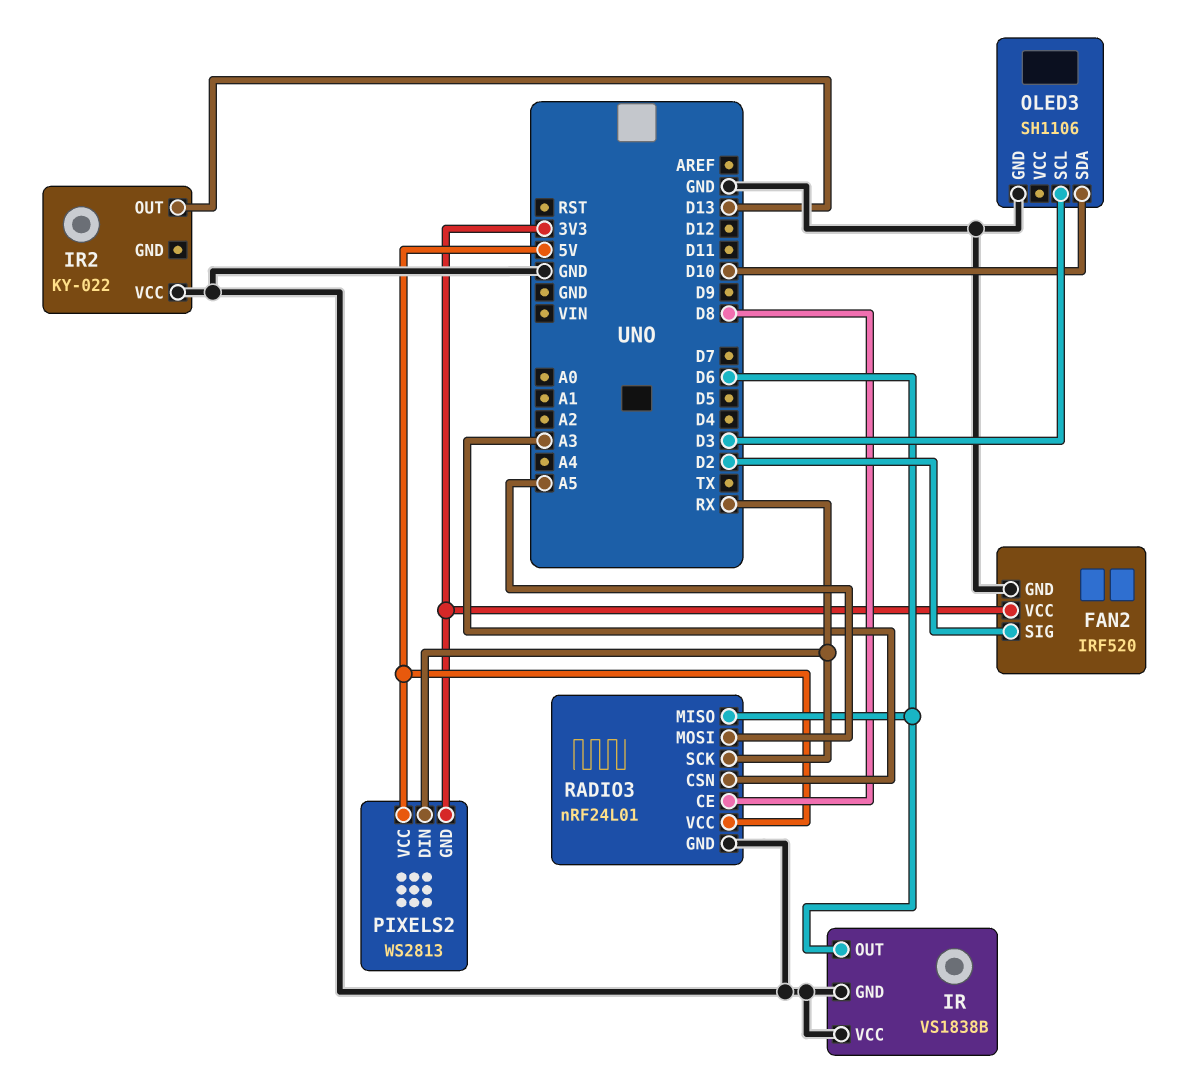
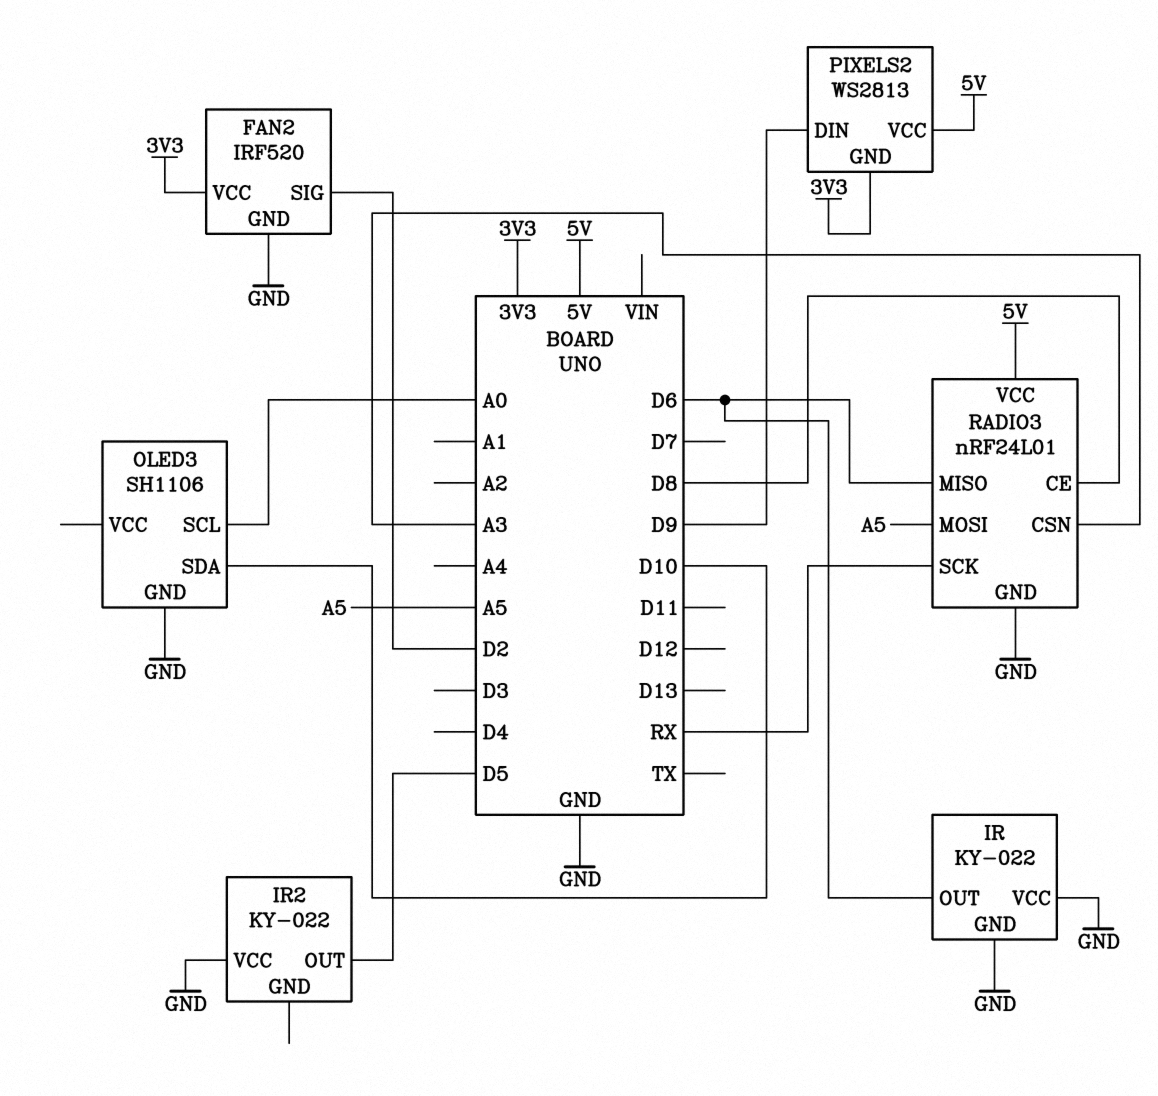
IR: VS1838B -> KY-022
IR2 pin OUT: D13 -> D5
OLED3 pin SCL: D3 -> A0
PIXELS2 pin DIN: RX -> D9

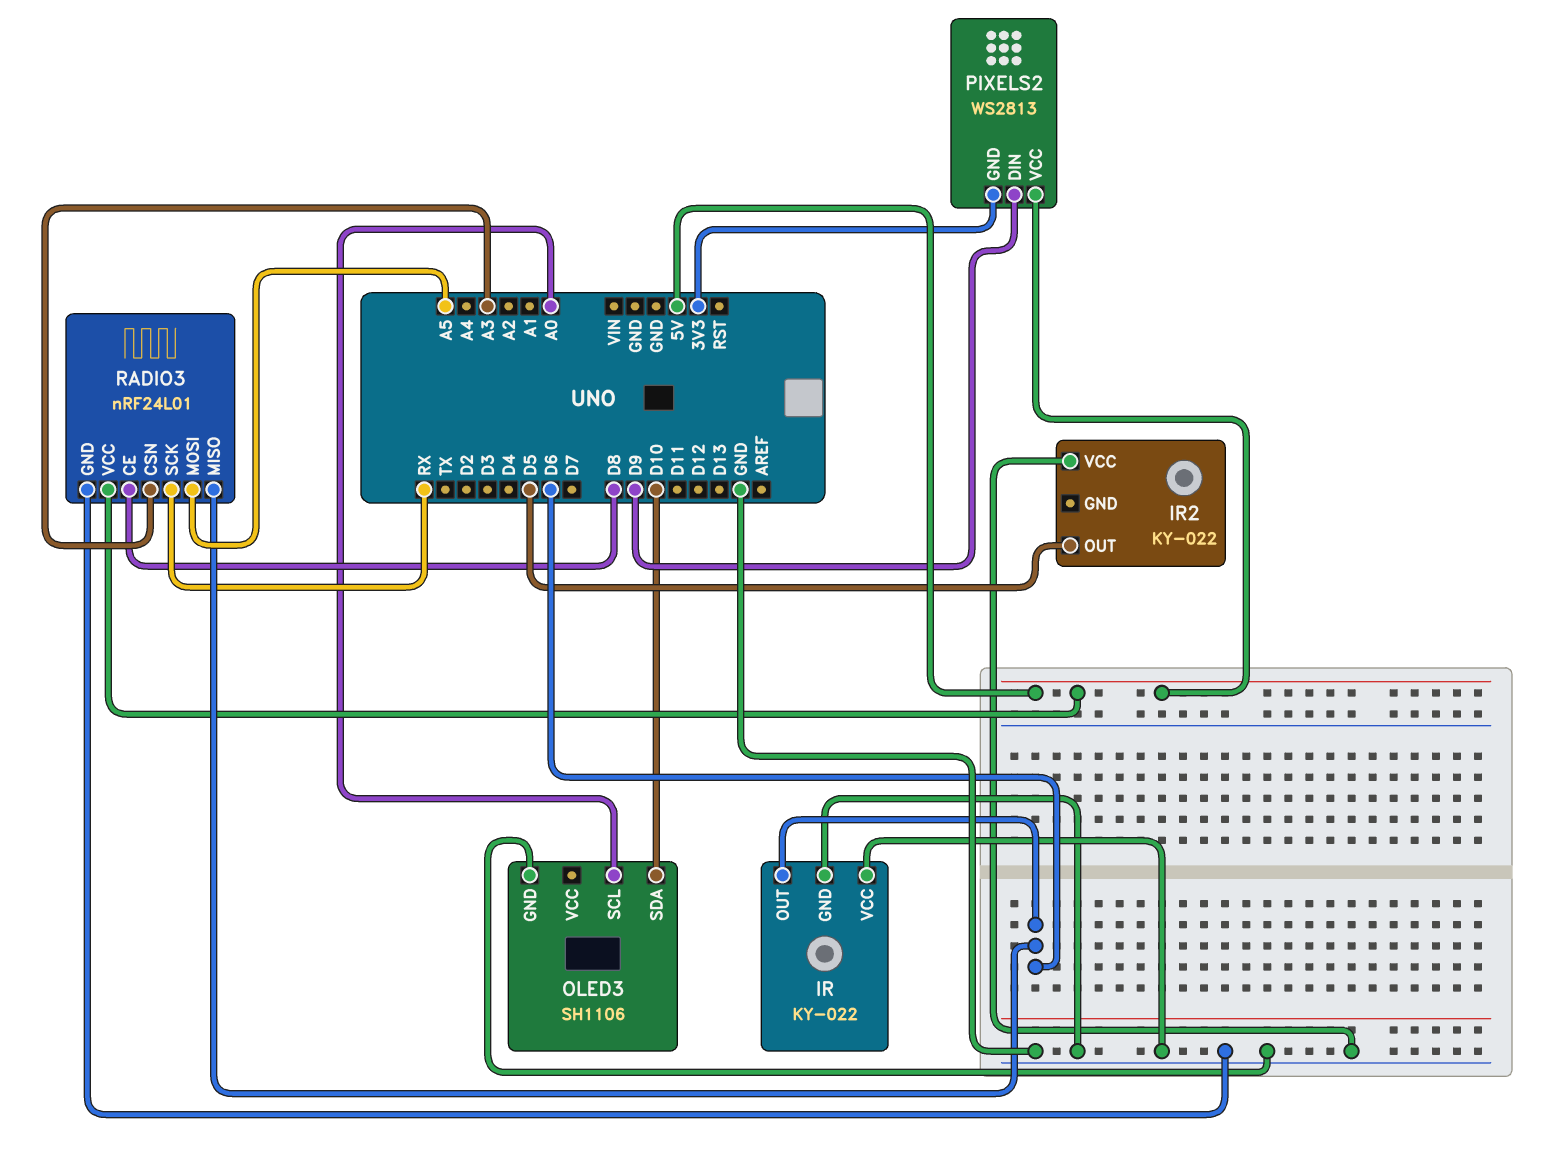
FAN2: IRF520 -> none
FAN2 pin GND: GND -> none
FAN2 pin SIG: D2 -> none
FAN2 pin VCC: 3V3 -> none

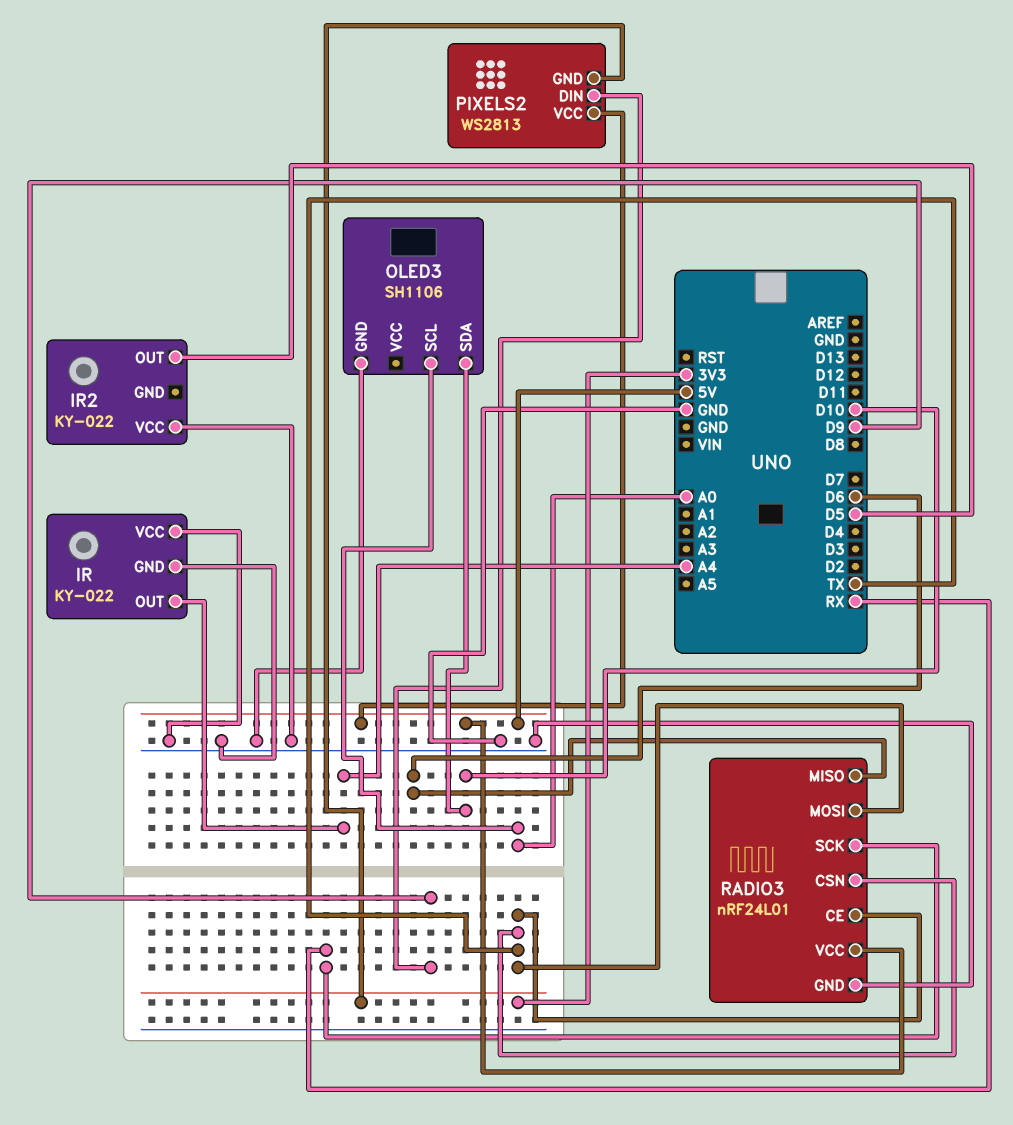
IR pin OUT: D6 -> A4
RADIO3 pin CE: D8 -> TX
RADIO3 pin CSN: A3 -> TX
RADIO3 pin MOSI: A5 -> TX

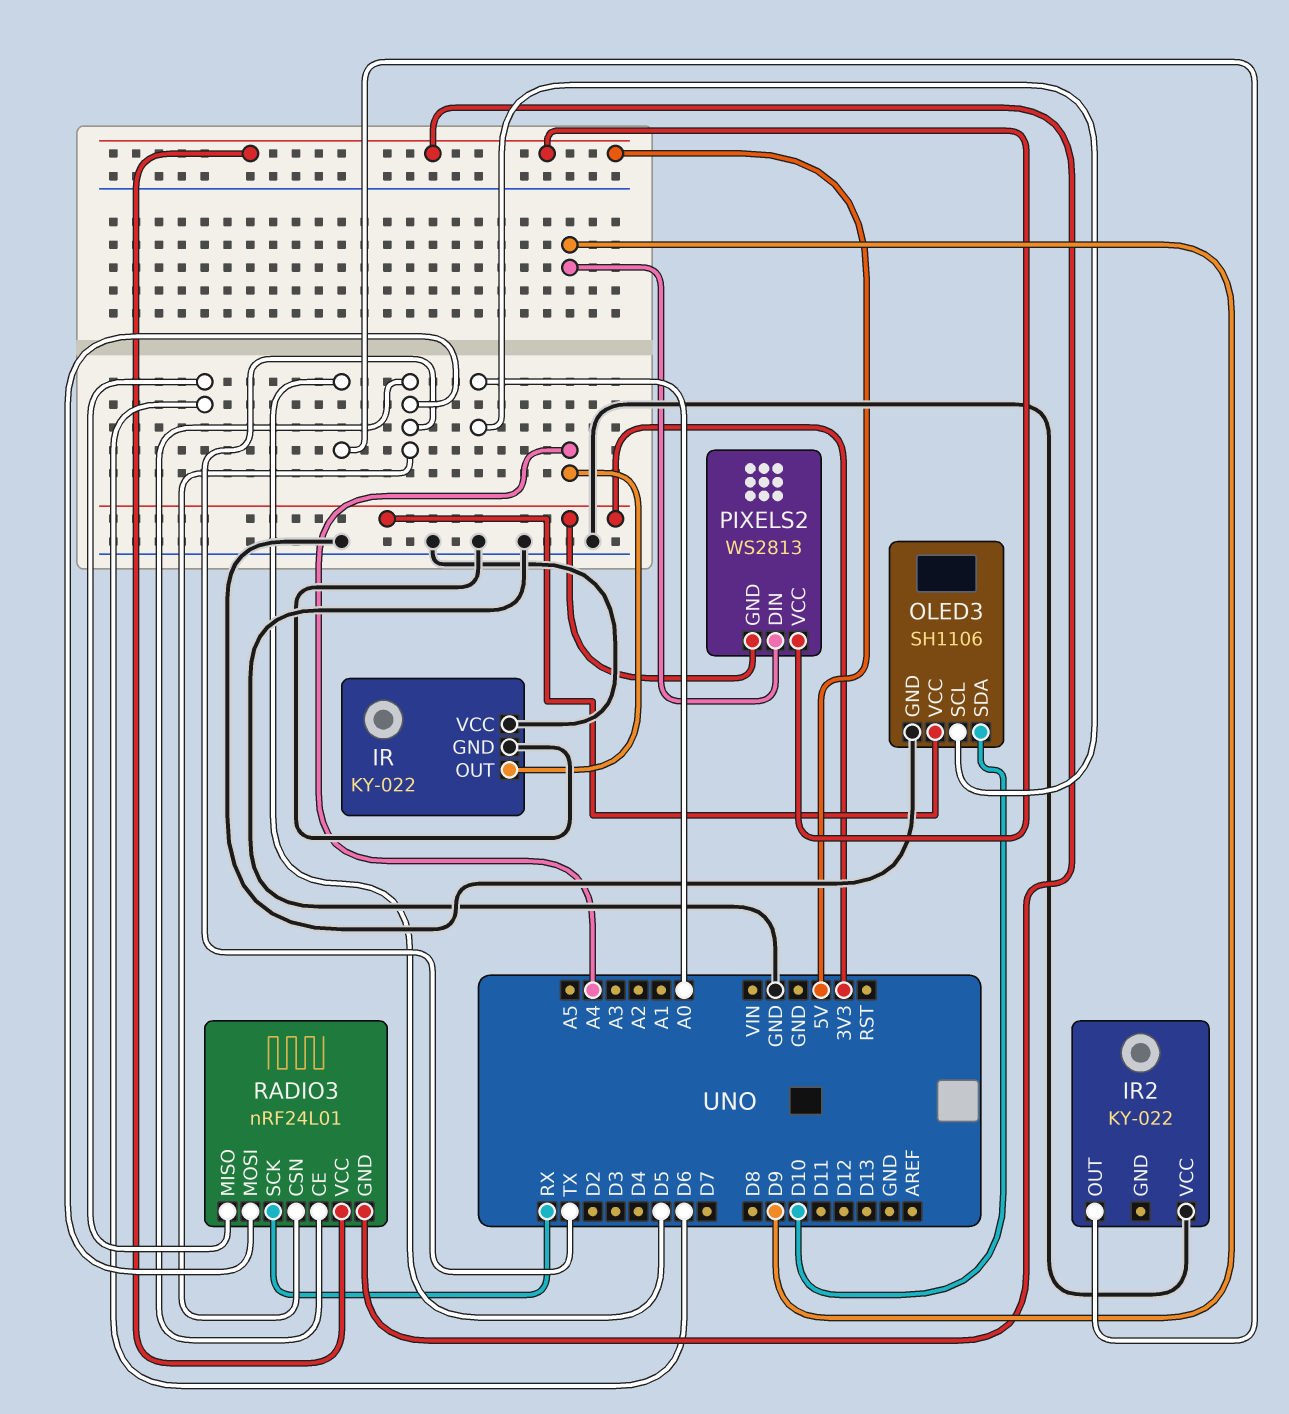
OLED3 pin VCC: none -> 3V3
RADIO3 pin GND: GND -> 5V

